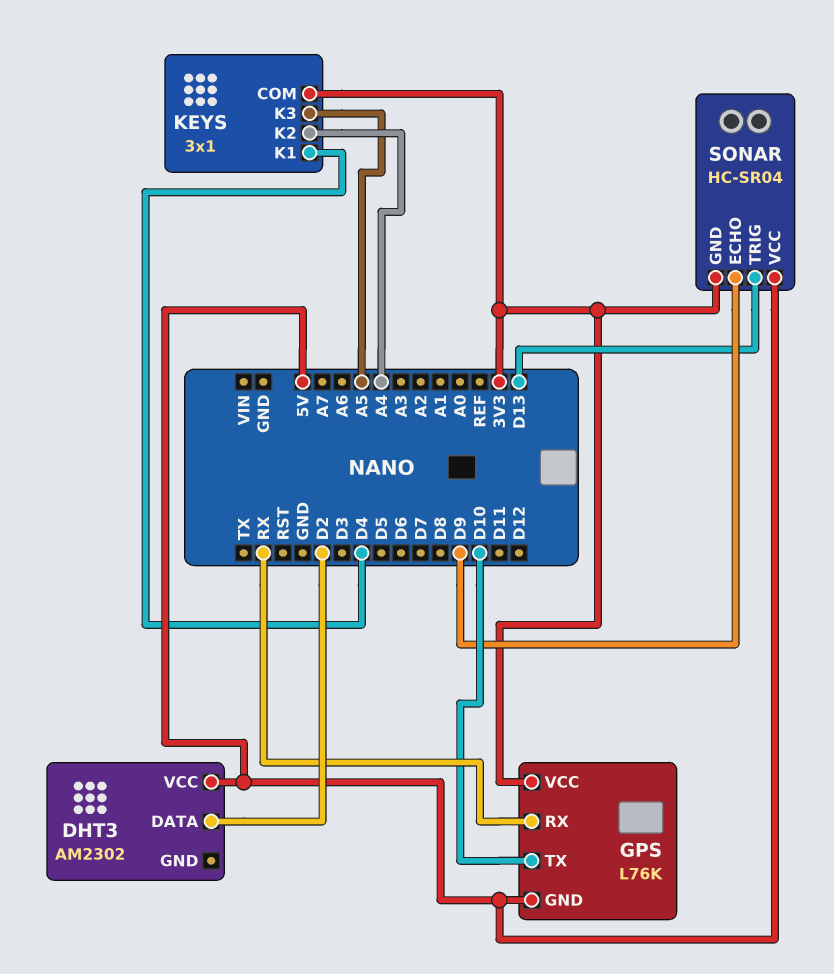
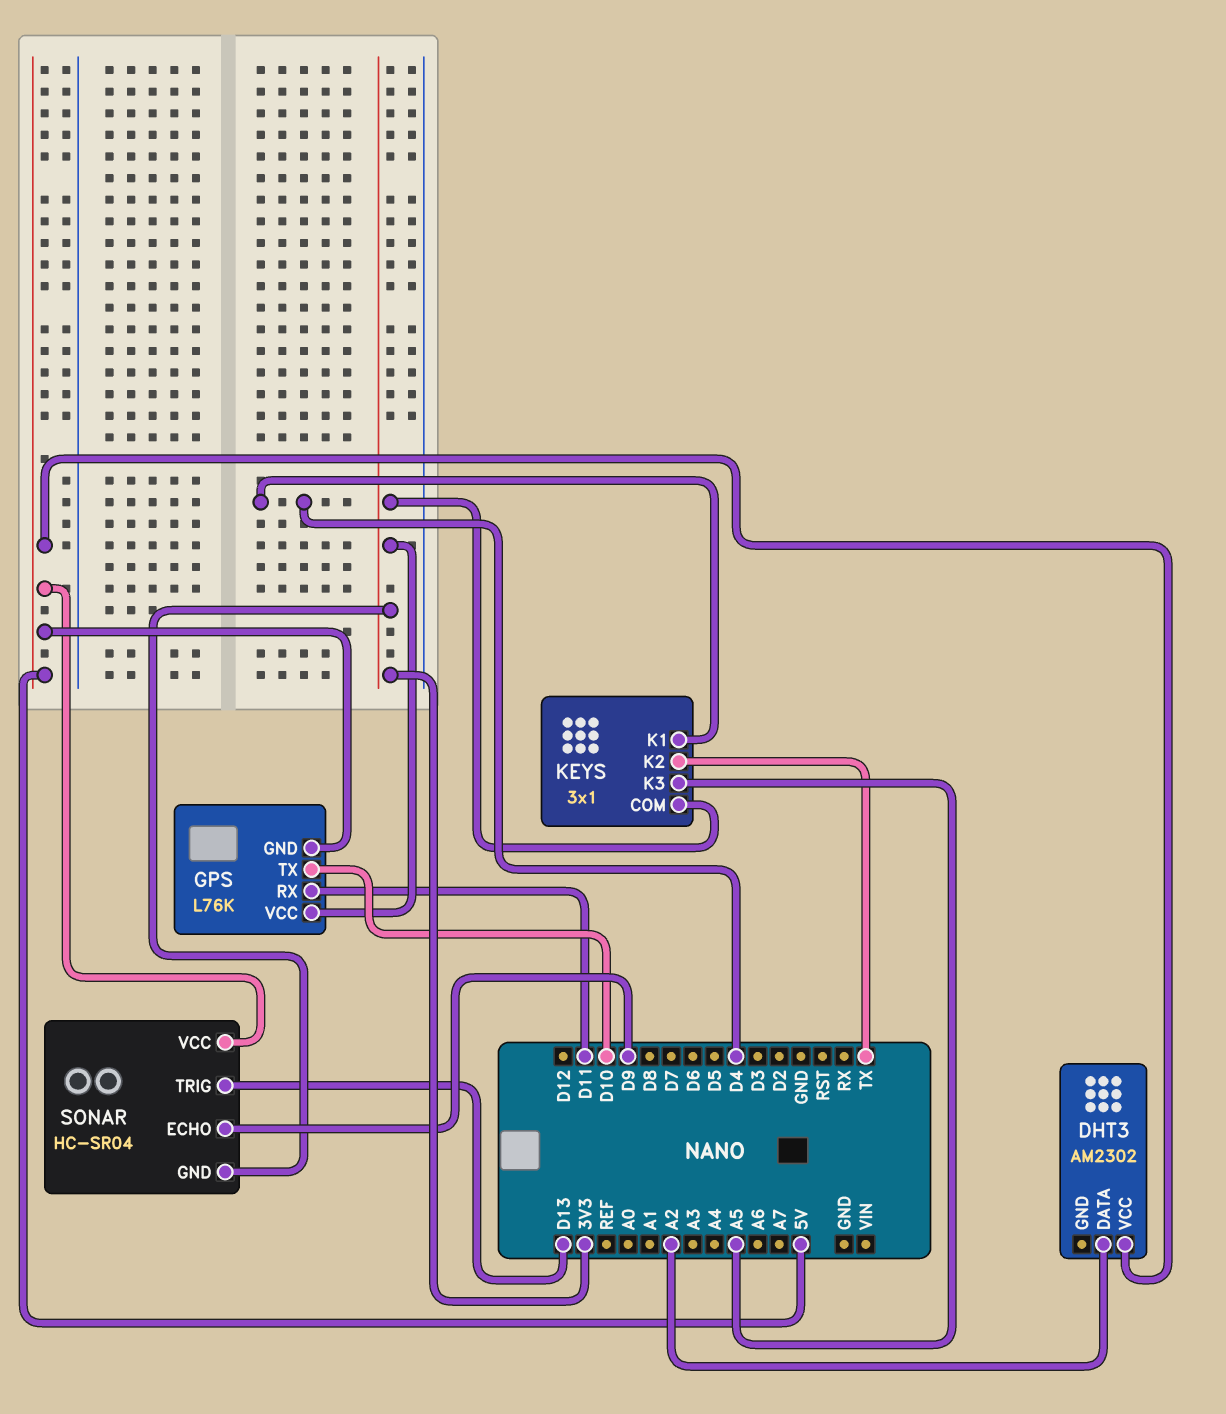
DHT3 pin DATA: D2 -> A2
GPS pin RX: RX -> D11
KEYS pin K2: A4 -> TX

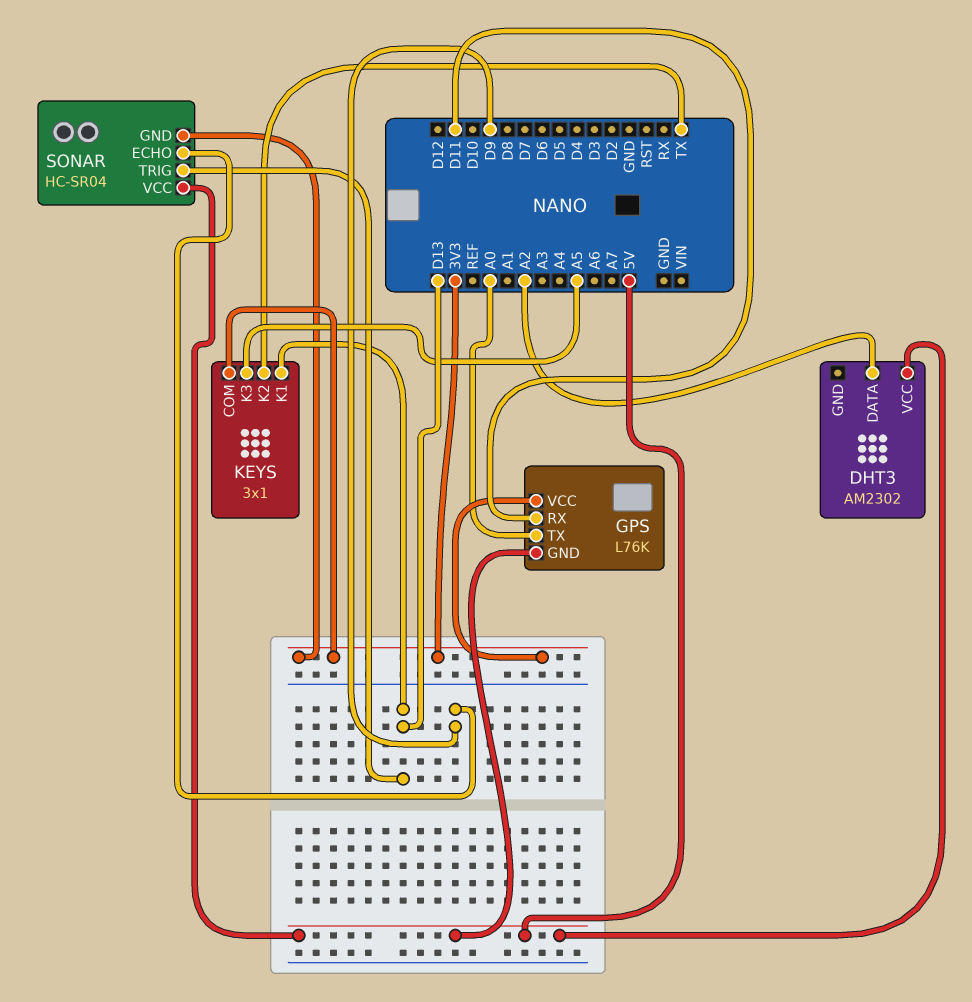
GPS pin TX: D10 -> A0
KEYS pin K1: D4 -> D13

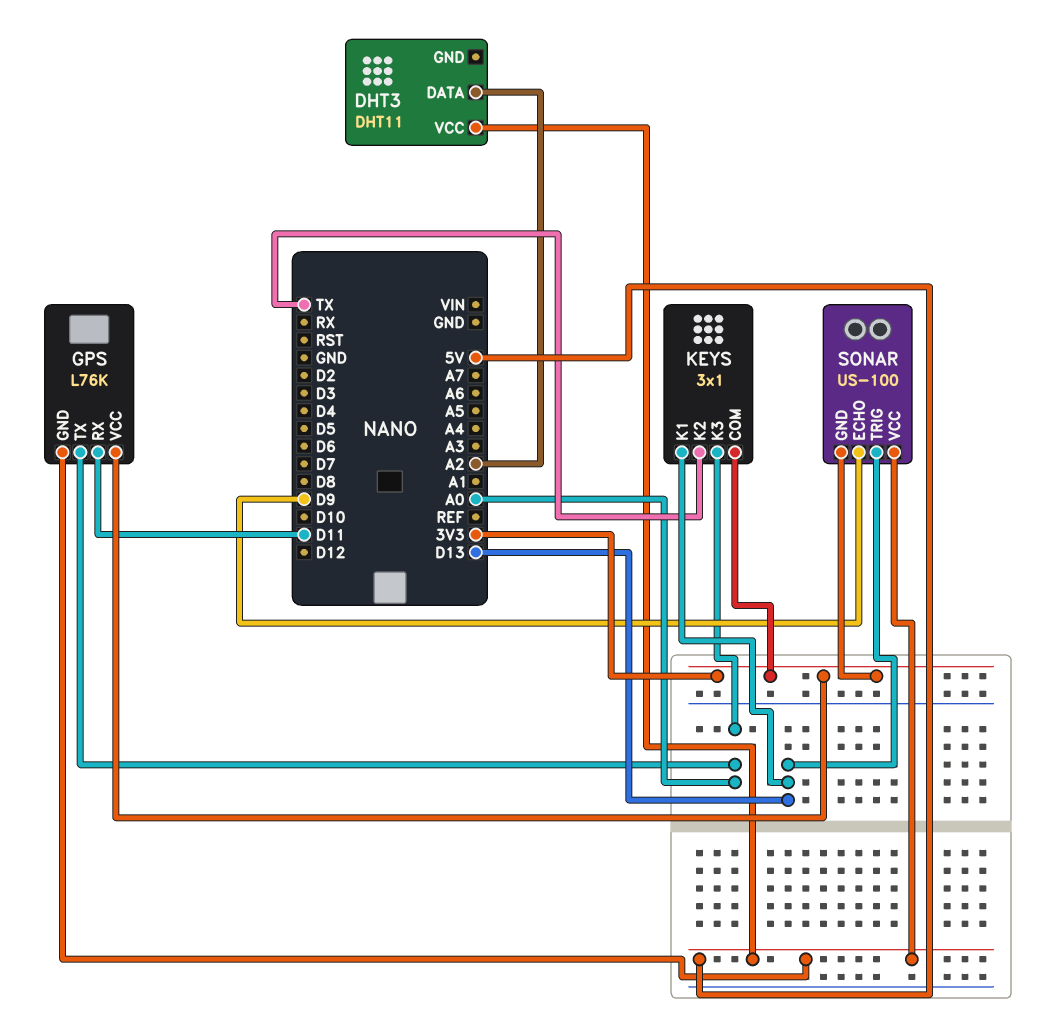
DHT3: AM2302 -> DHT11
KEYS pin K3: A5 -> A0
SONAR: HC-SR04 -> US-100

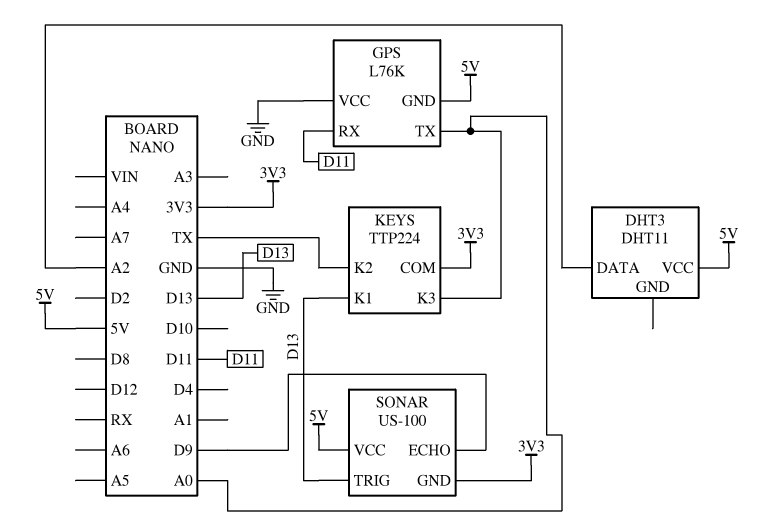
GPS pin VCC: 3V3 -> GND
KEYS: 3x1 -> TTP224

